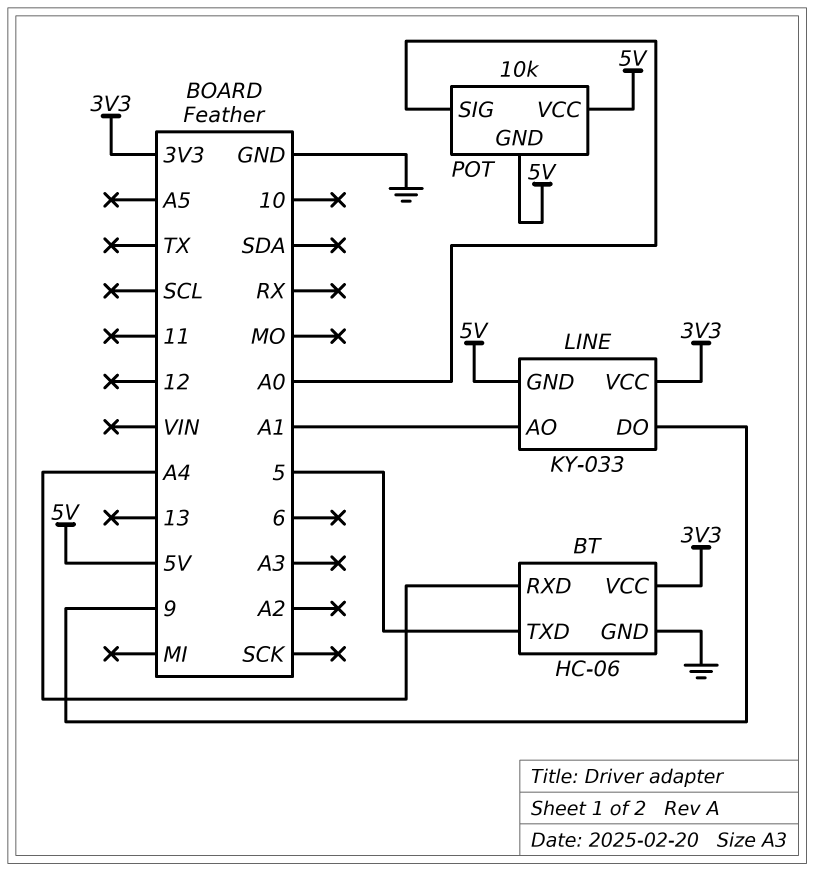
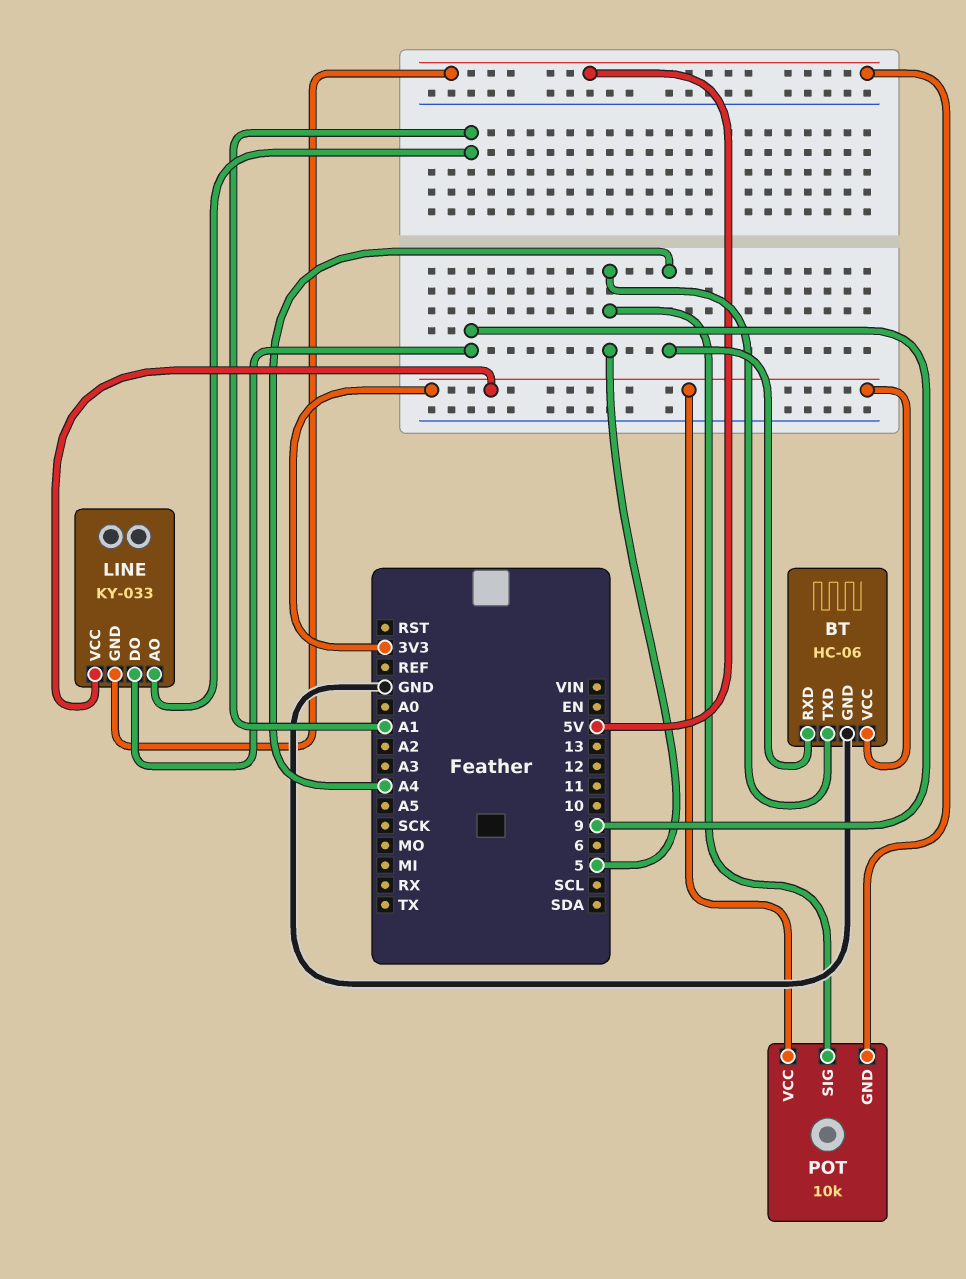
POT pin SIG: A0 -> 5
POT pin VCC: 5V -> 3V3

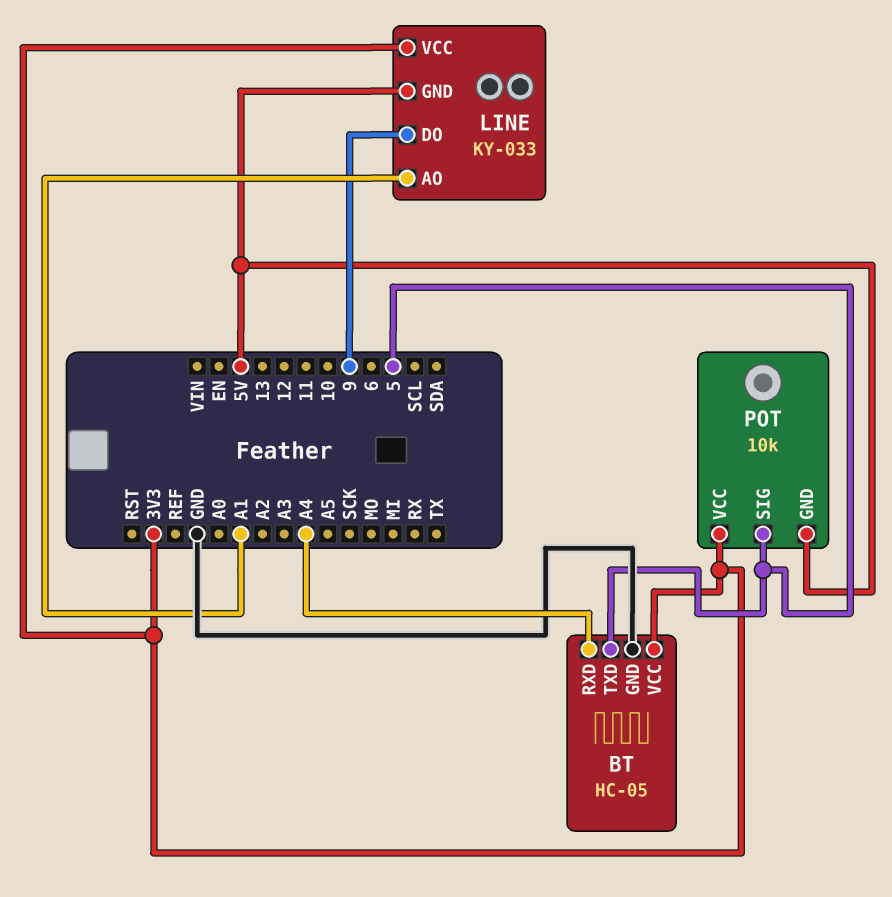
BT: HC-06 -> HC-05

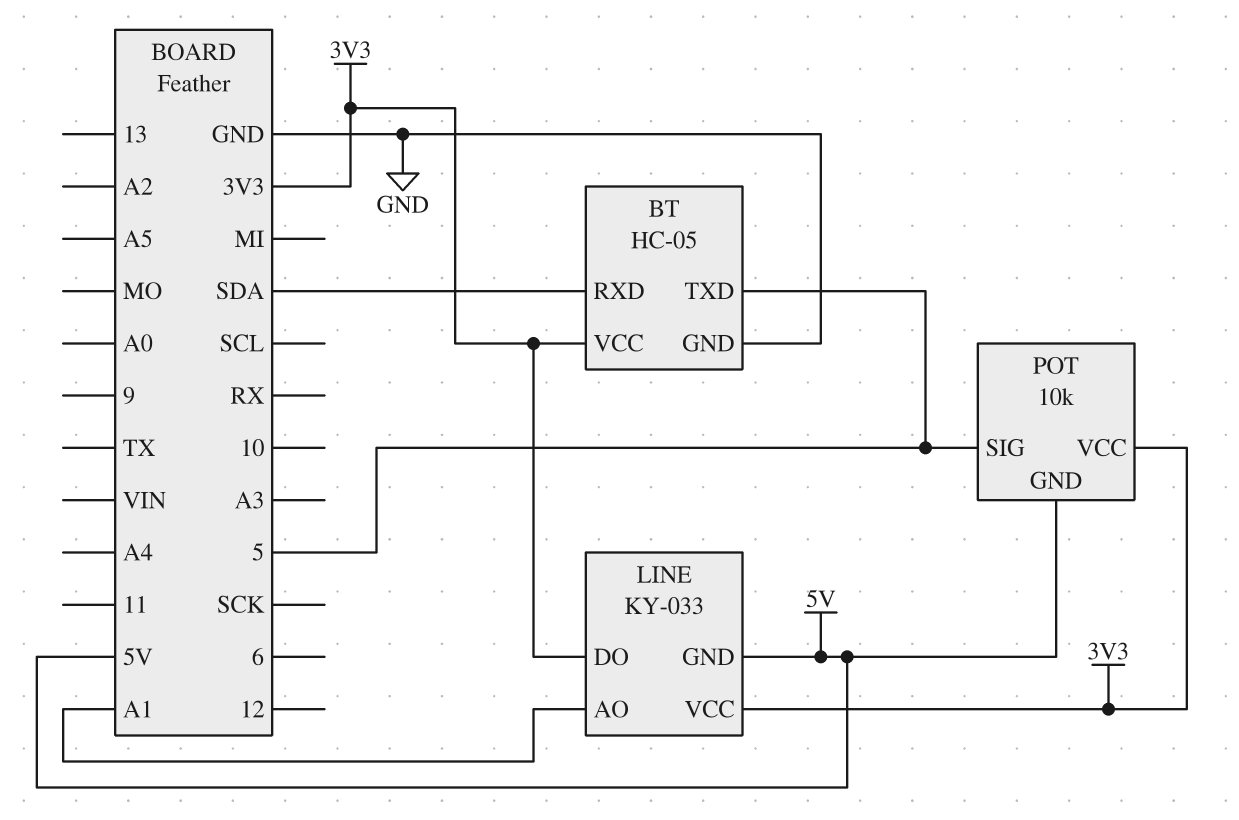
BT pin RXD: A4 -> SDA
LINE pin DO: 9 -> 3V3

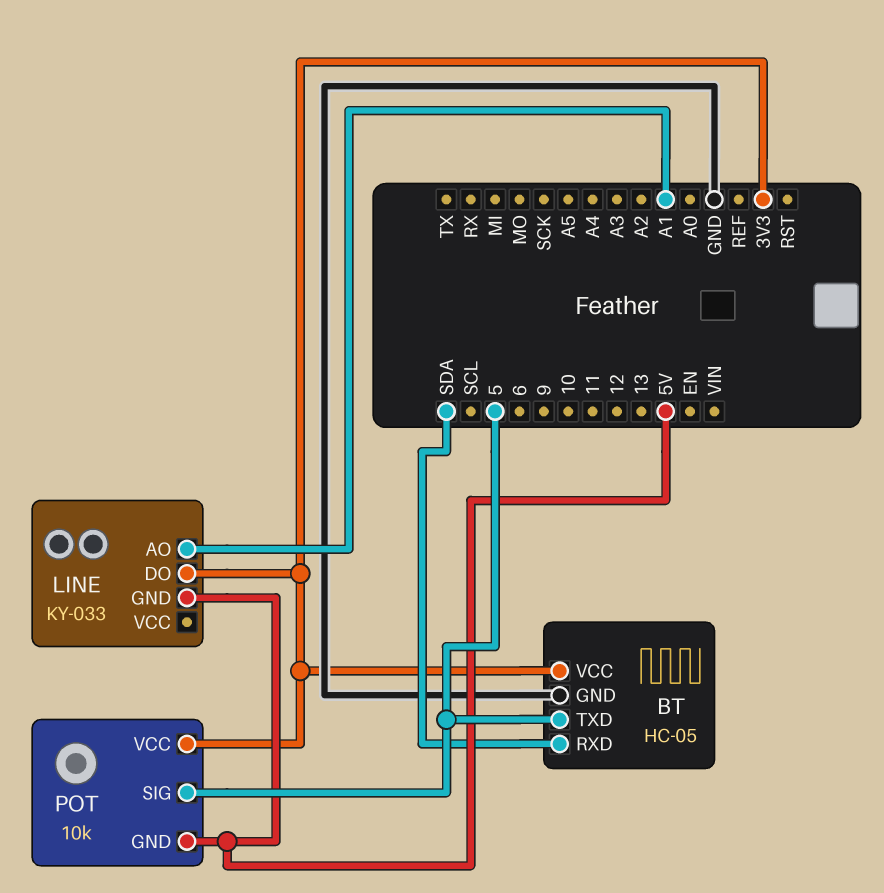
LINE pin VCC: 3V3 -> none

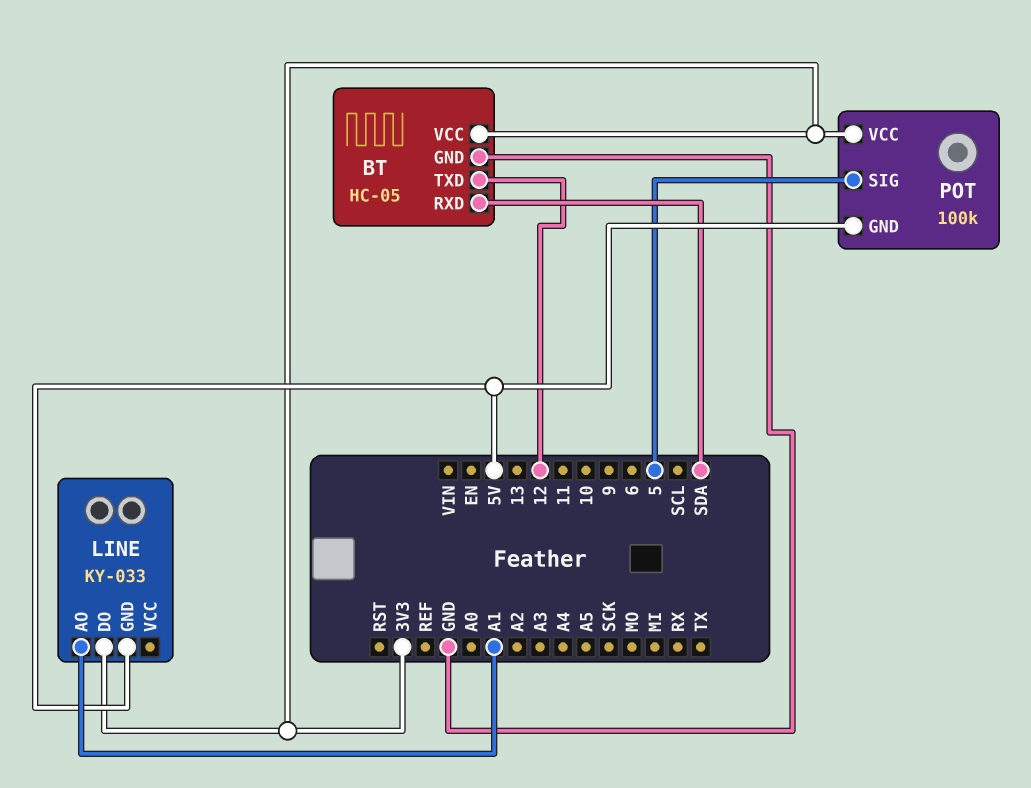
BT pin TXD: 5 -> 12
POT: 10k -> 100k

